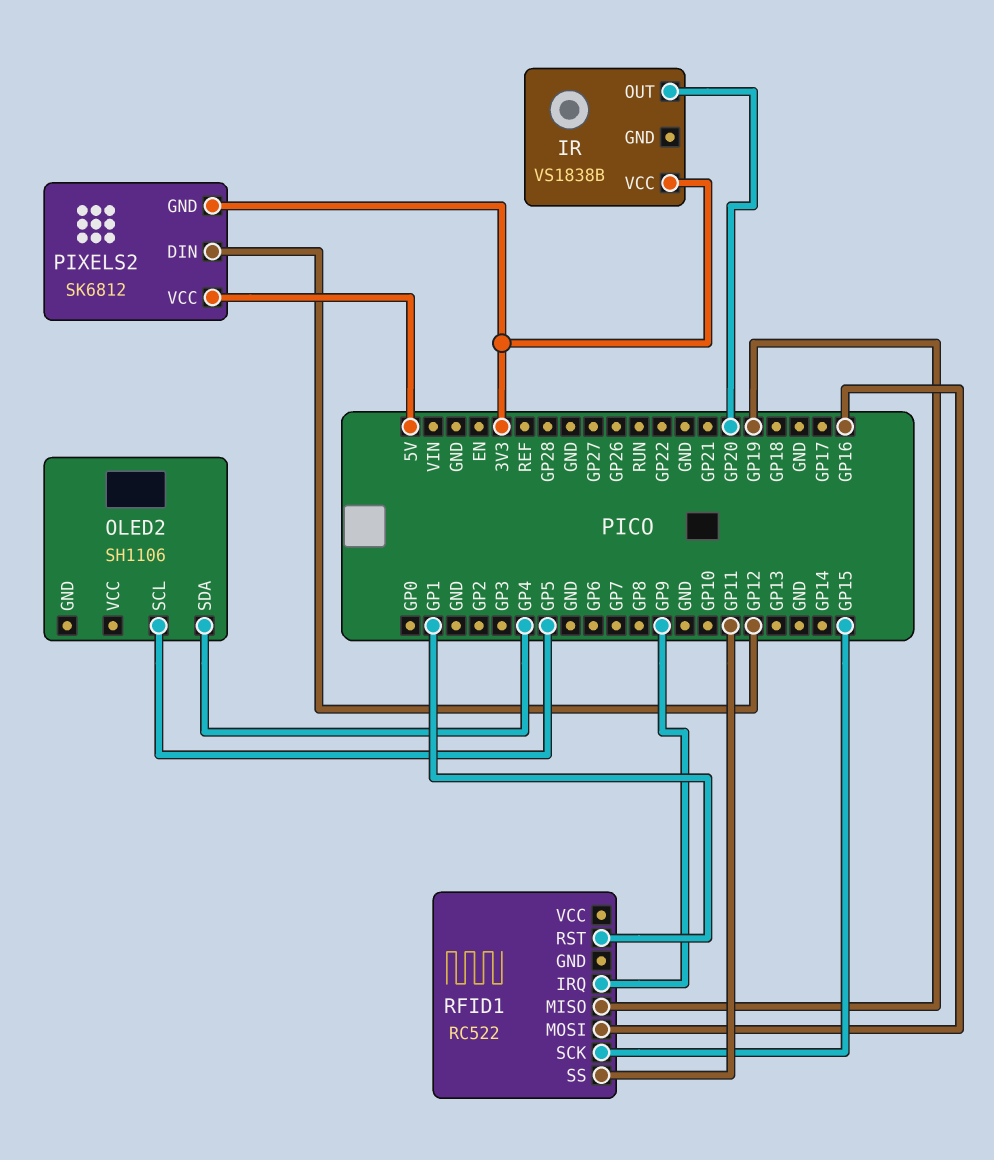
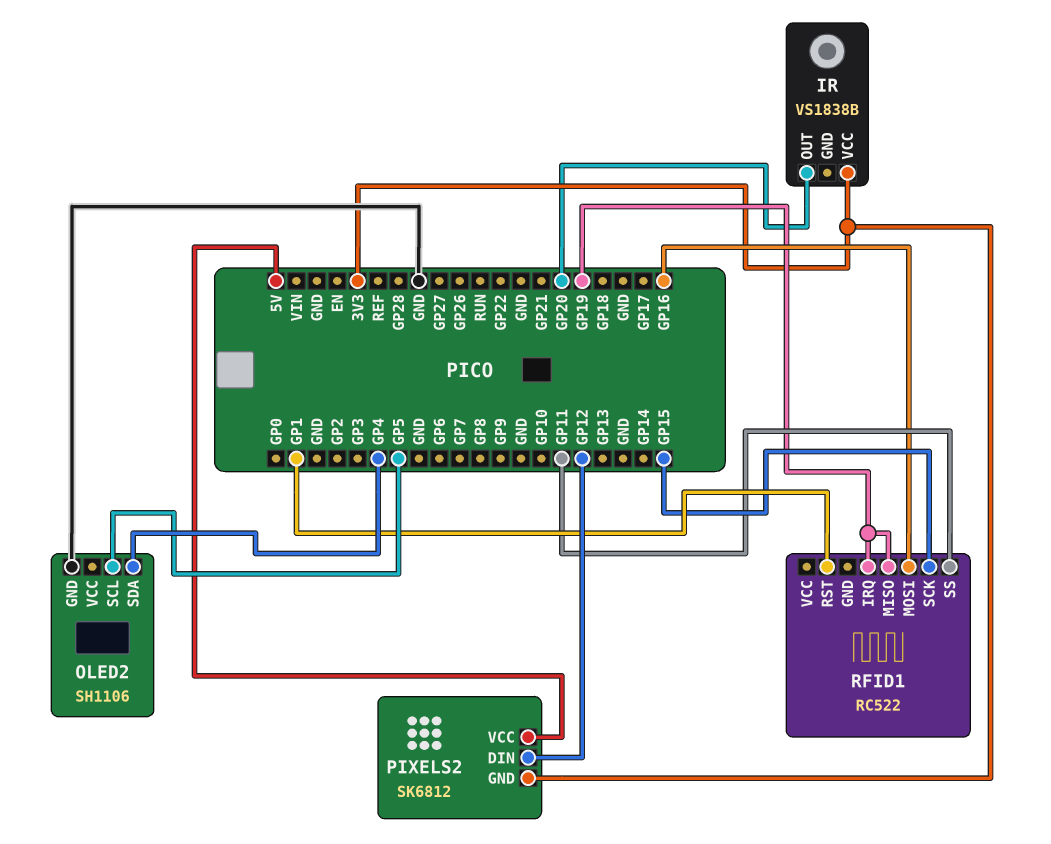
OLED2 pin GND: none -> GND
RFID1 pin IRQ: GP9 -> GP19

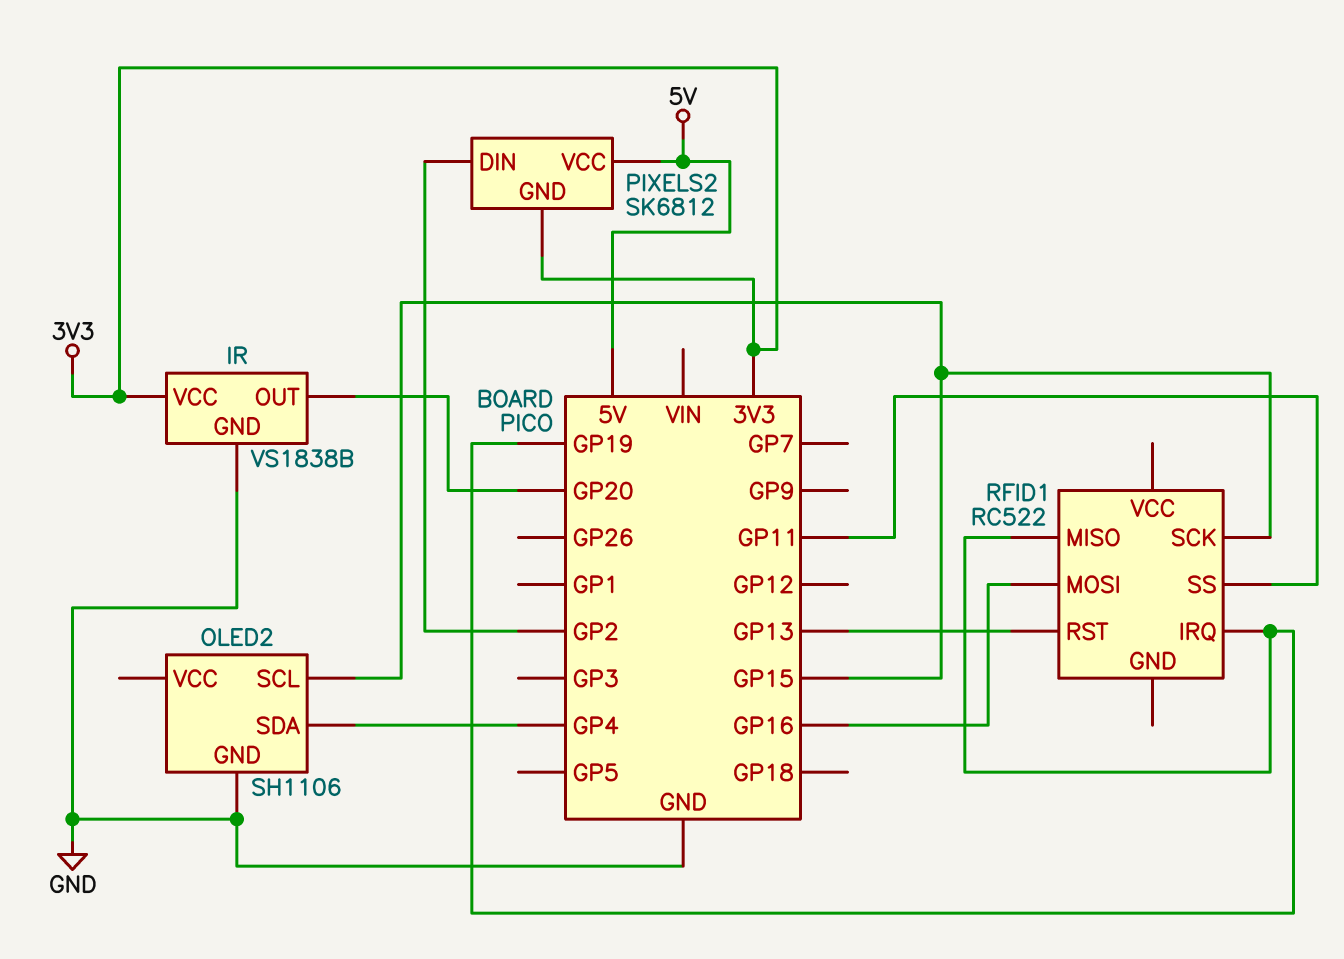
IR pin GND: none -> GND
OLED2 pin SCL: GP5 -> GP15
PIXELS2 pin DIN: GP12 -> GP2
RFID1 pin RST: GP1 -> GP13

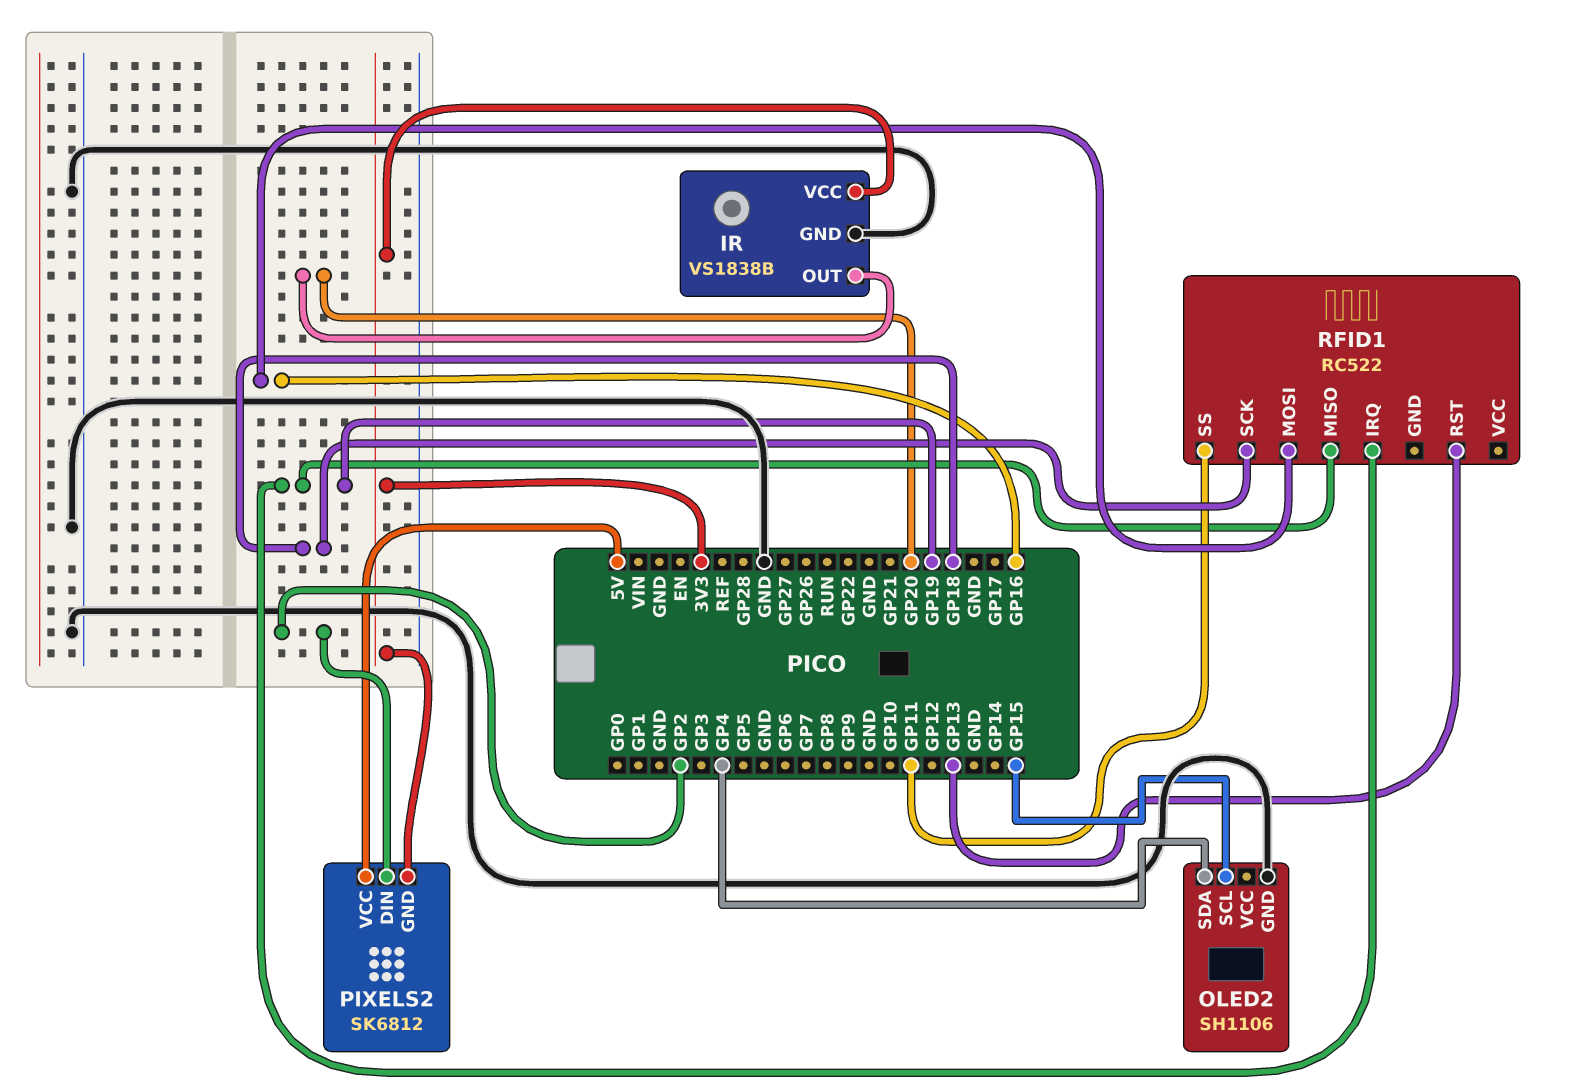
RFID1 pin SCK: GP15 -> GP18

